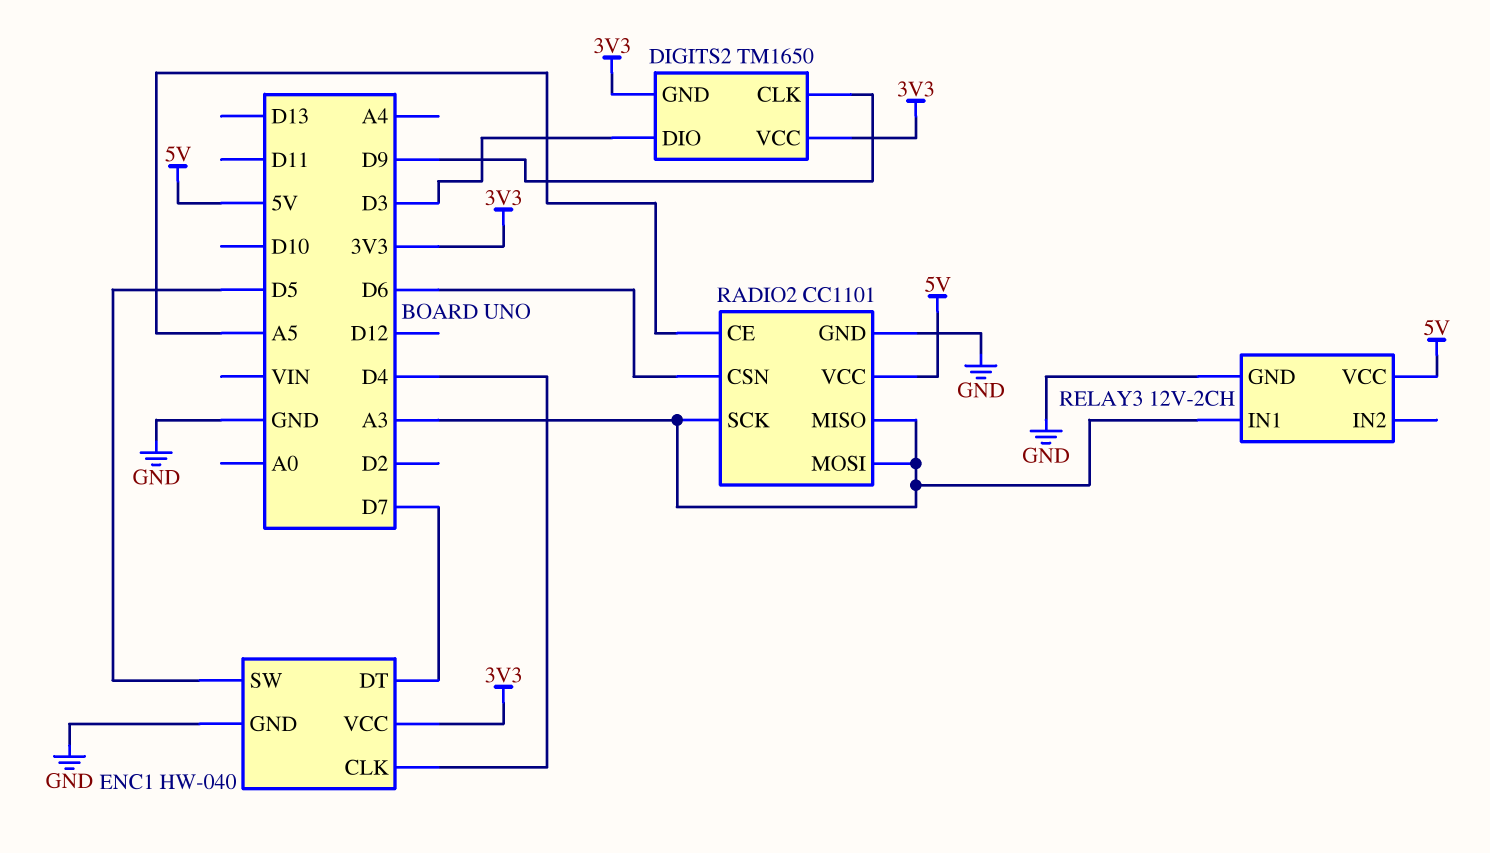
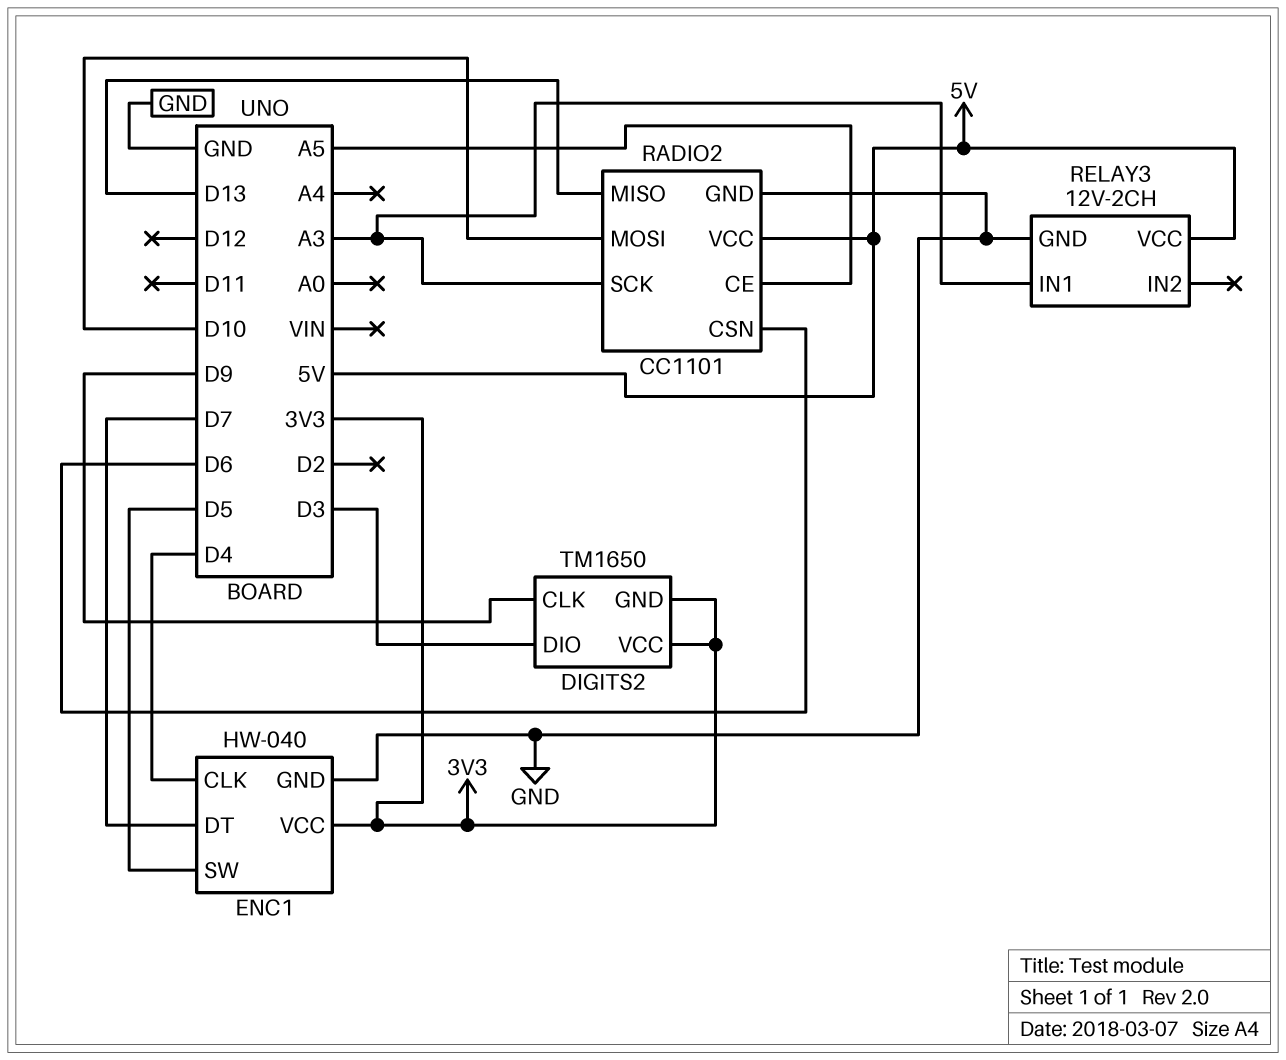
RADIO2 pin MISO: A3 -> D13
RADIO2 pin MOSI: A3 -> D10

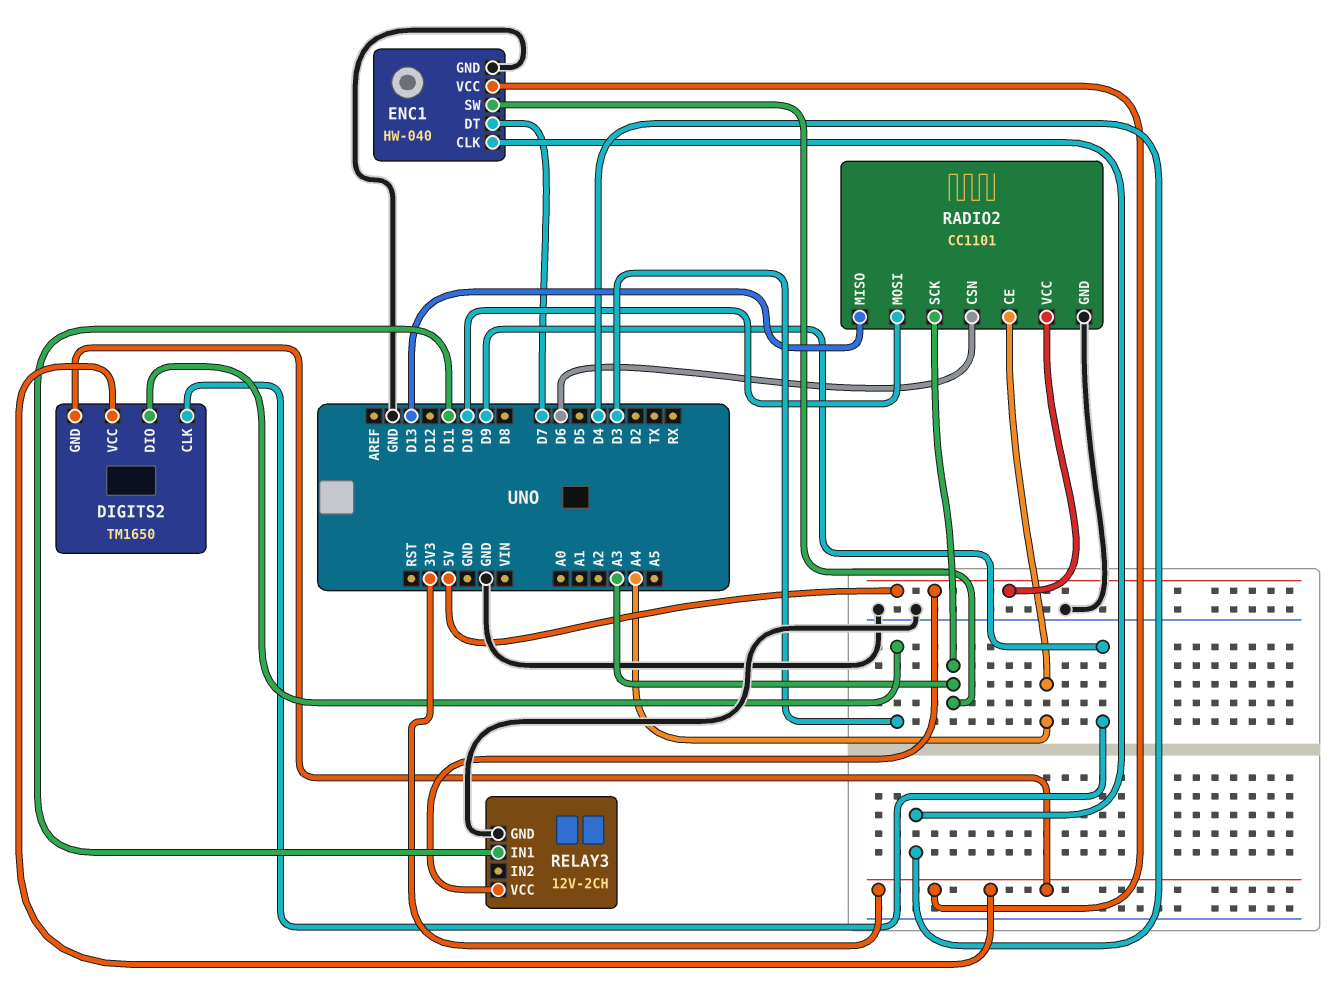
ENC1 pin SW: D5 -> A3
RADIO2 pin CE: A5 -> A4
RELAY3 pin IN1: A3 -> D11

